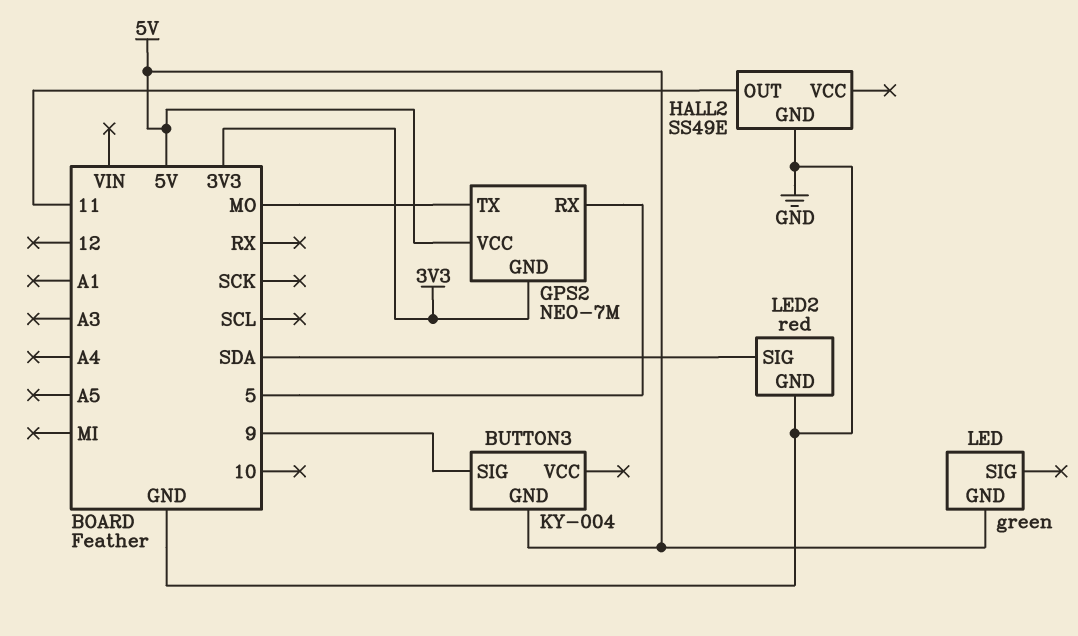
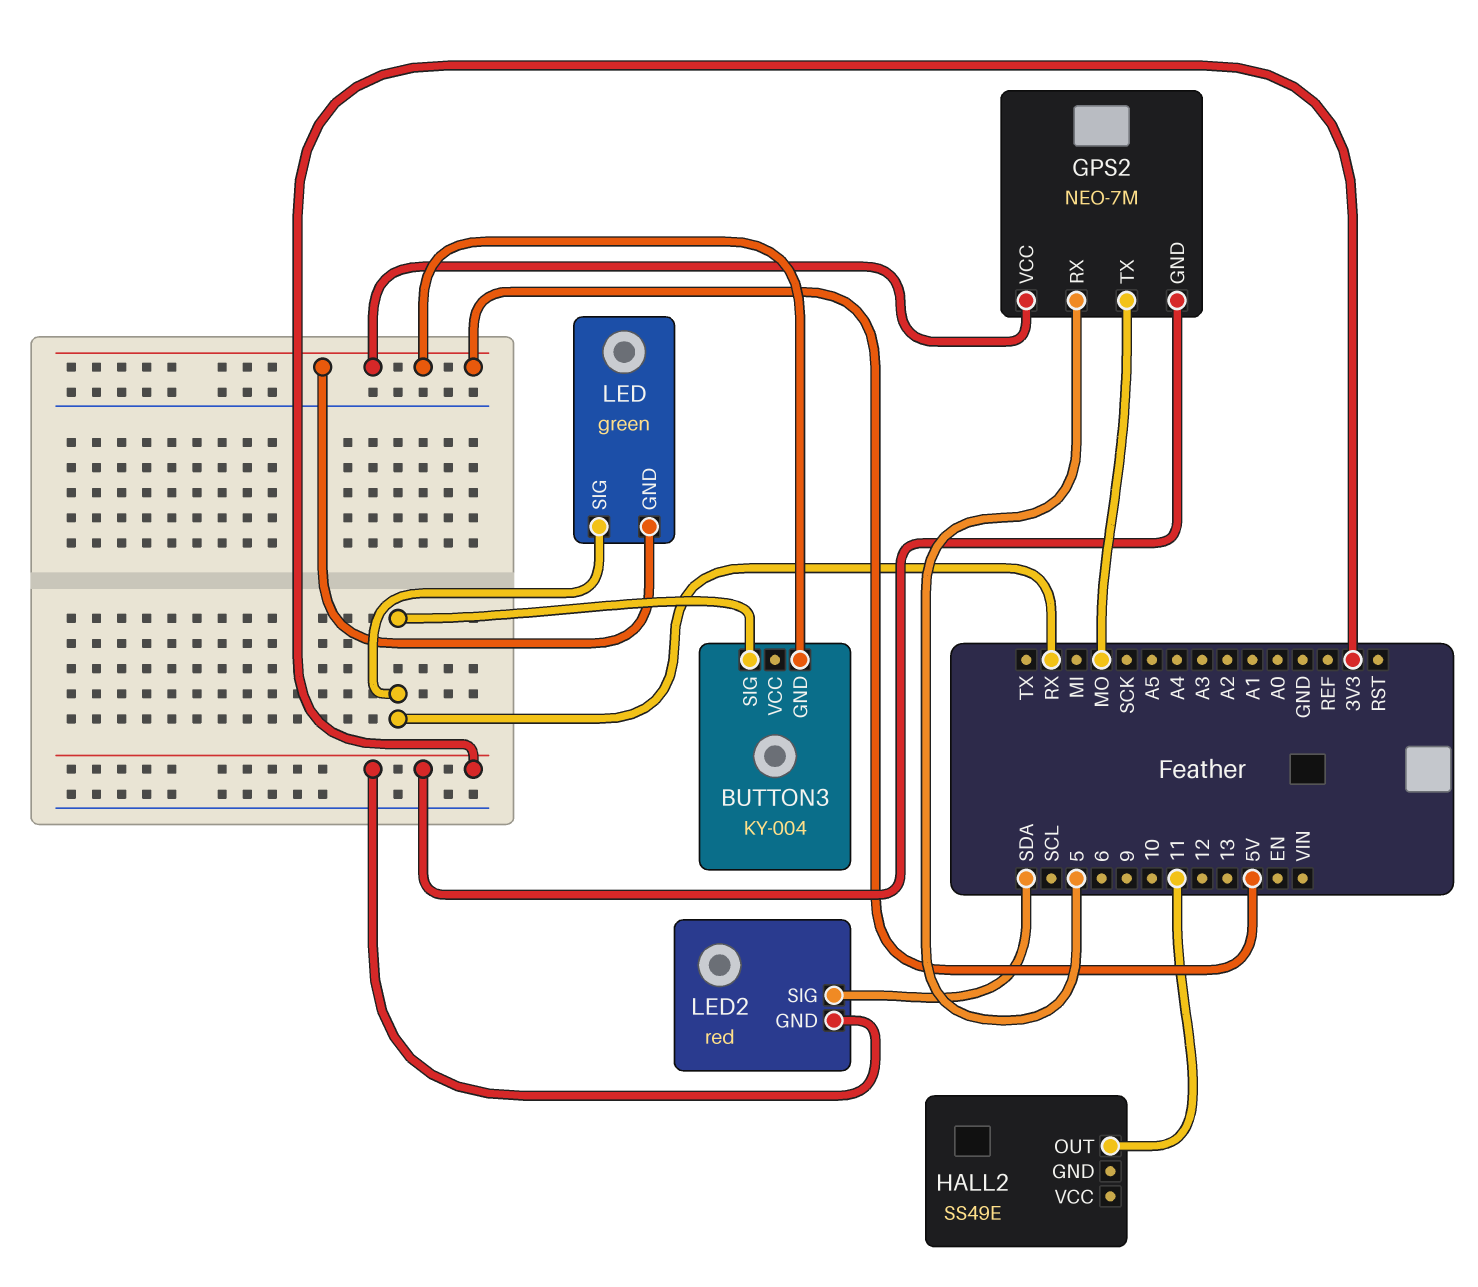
BUTTON3 pin SIG: 9 -> RX
HALL2 pin GND: GND -> none
LED pin SIG: none -> RX
LED2 pin GND: GND -> 3V3

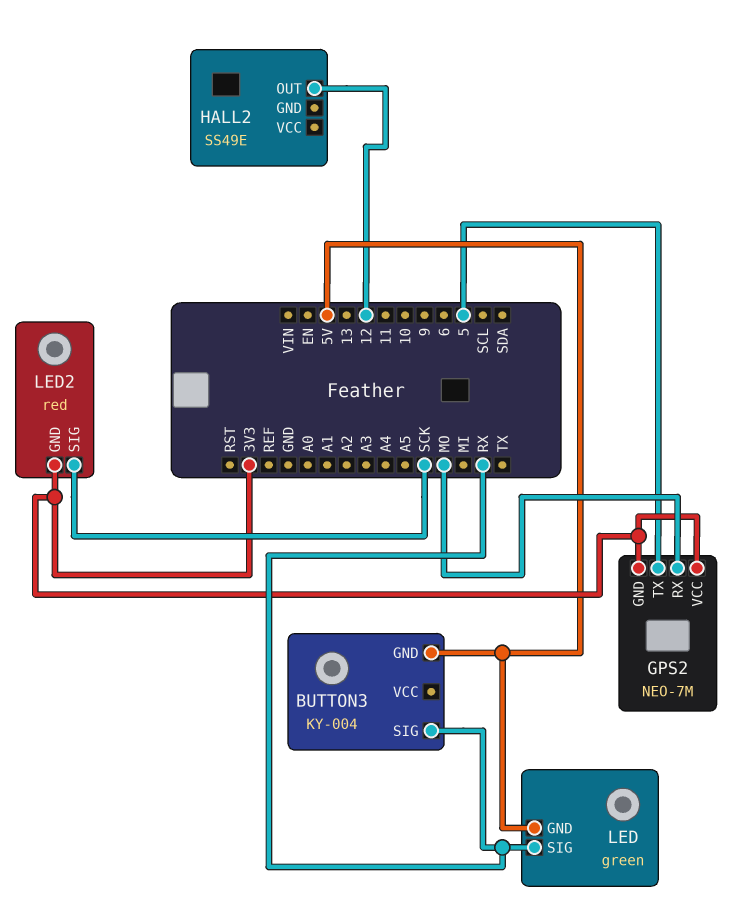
GPS2 pin RX: 5 -> MO
GPS2 pin TX: MO -> 5
GPS2 pin VCC: 5V -> 3V3
HALL2 pin OUT: 11 -> 12
LED2 pin SIG: SDA -> SCK

